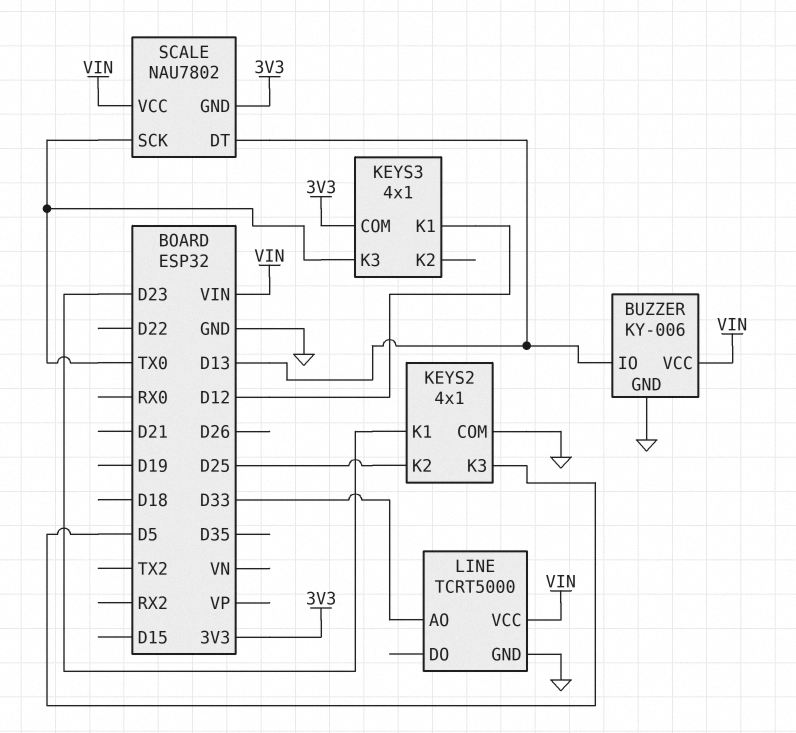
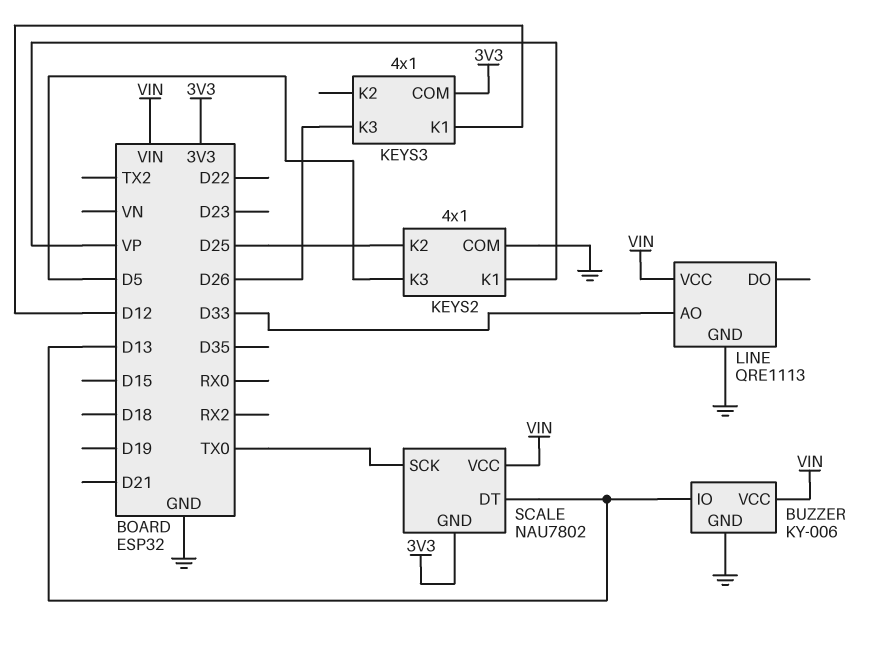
KEYS2 pin K1: D23 -> VP
KEYS3 pin K3: TX0 -> D26
LINE: TCRT5000 -> QRE1113

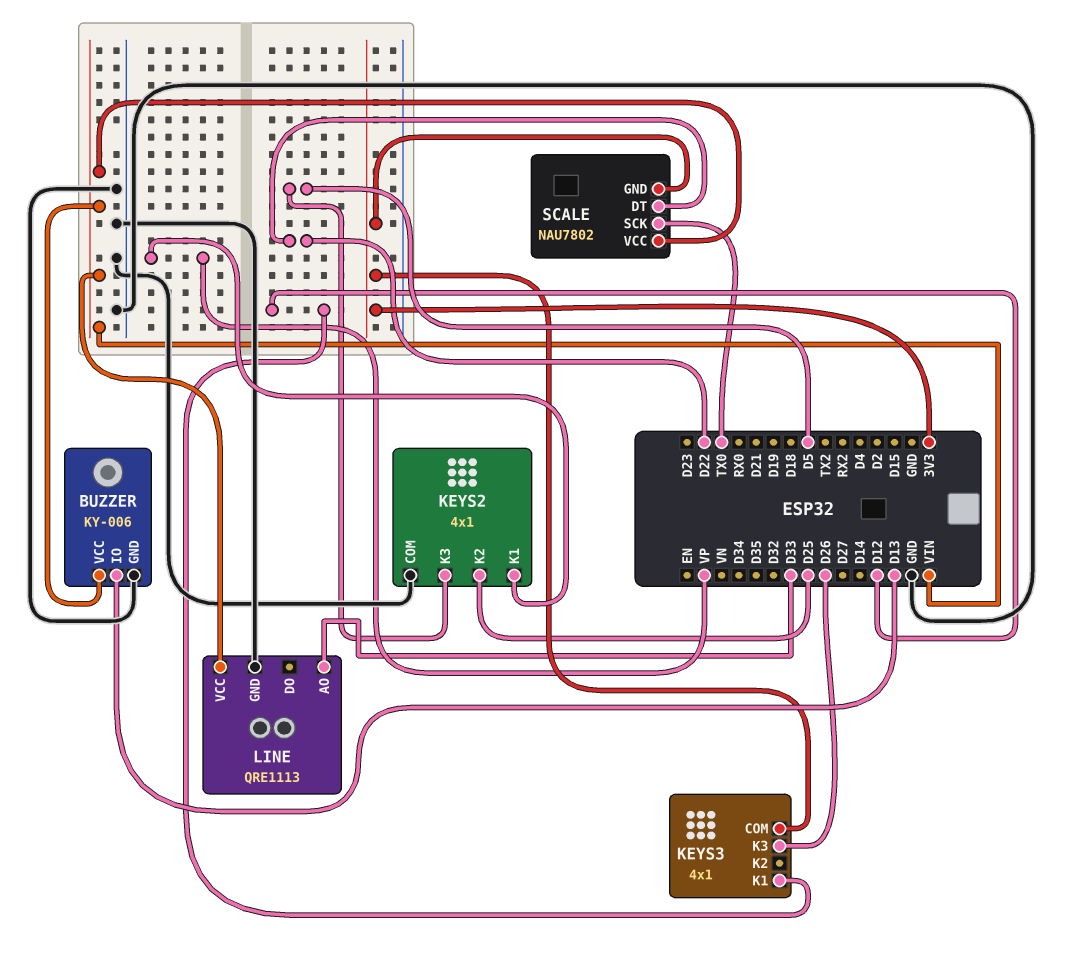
SCALE pin DT: D13 -> D22

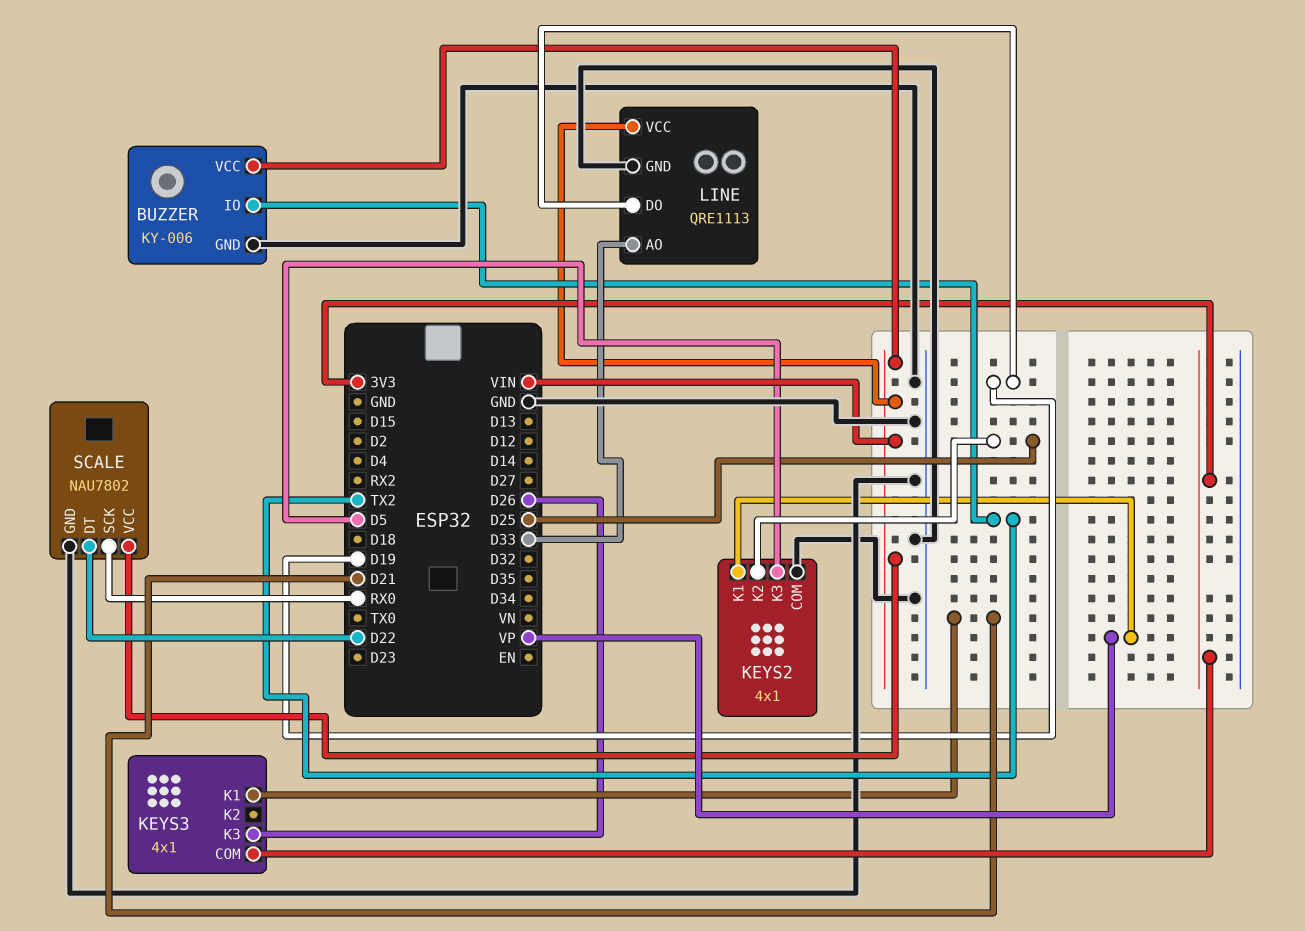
BUZZER pin IO: D13 -> TX2
KEYS3 pin K1: D12 -> D21
LINE pin DO: none -> D19
SCALE pin GND: 3V3 -> GND
SCALE pin SCK: TX0 -> RX0

